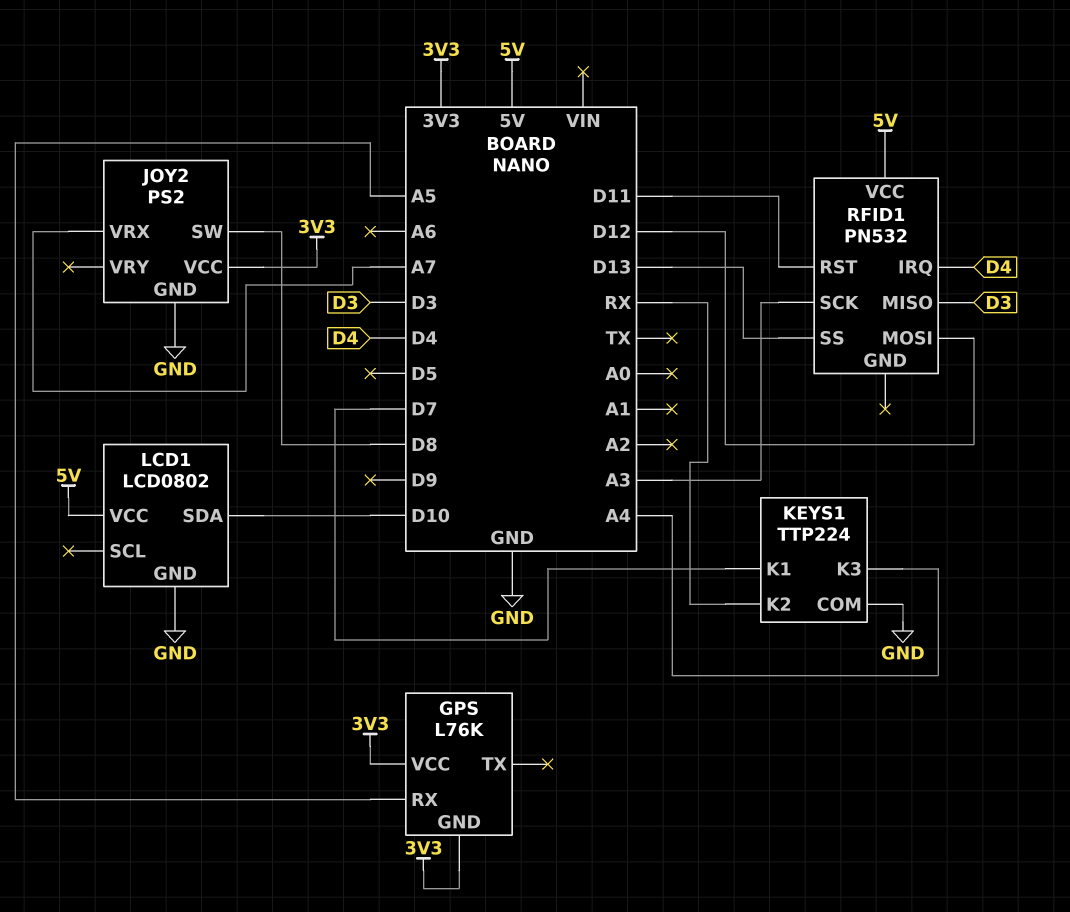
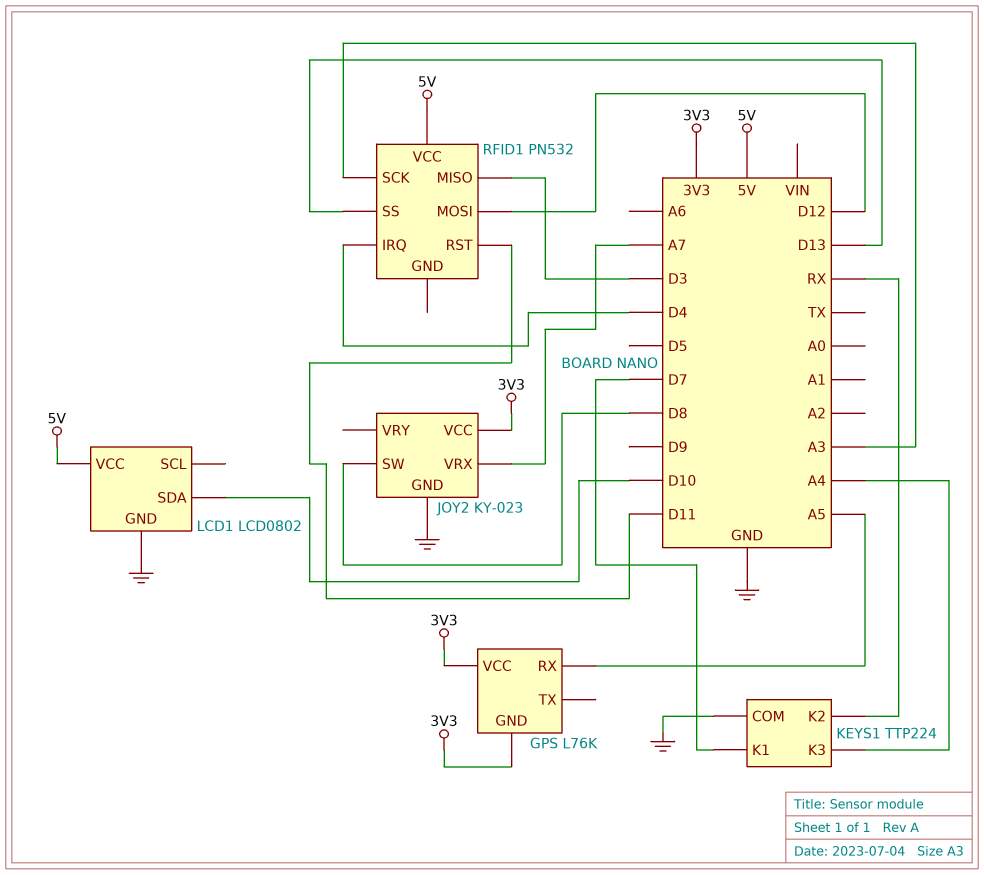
JOY2: PS2 -> KY-023

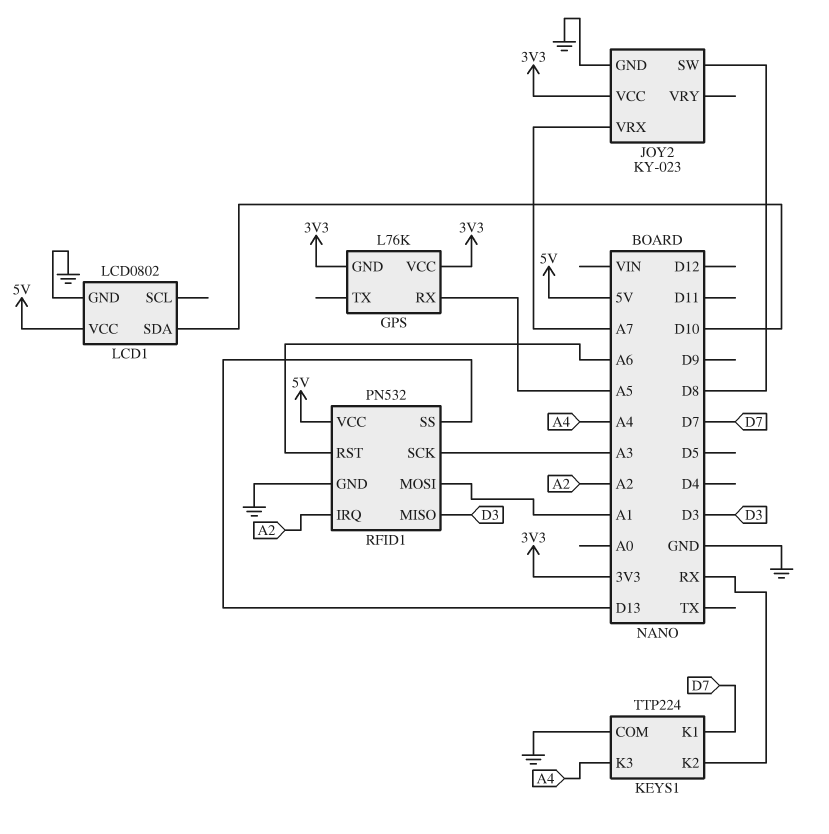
RFID1 pin GND: none -> GND
RFID1 pin IRQ: D4 -> A2
RFID1 pin MOSI: D12 -> A1
RFID1 pin RST: D11 -> A6

